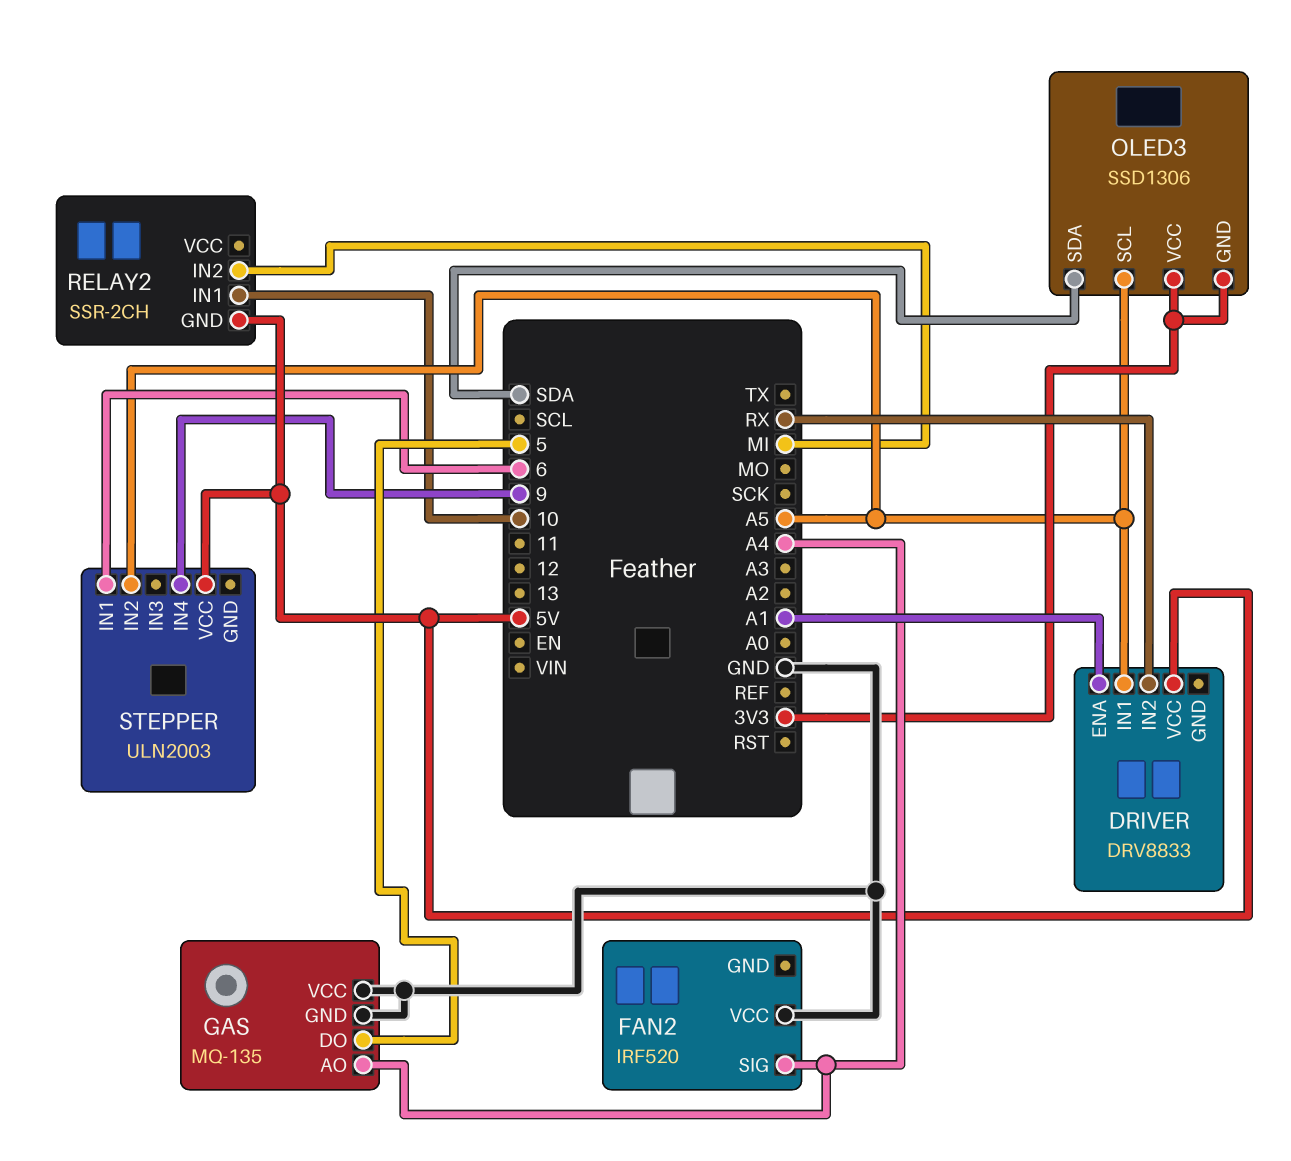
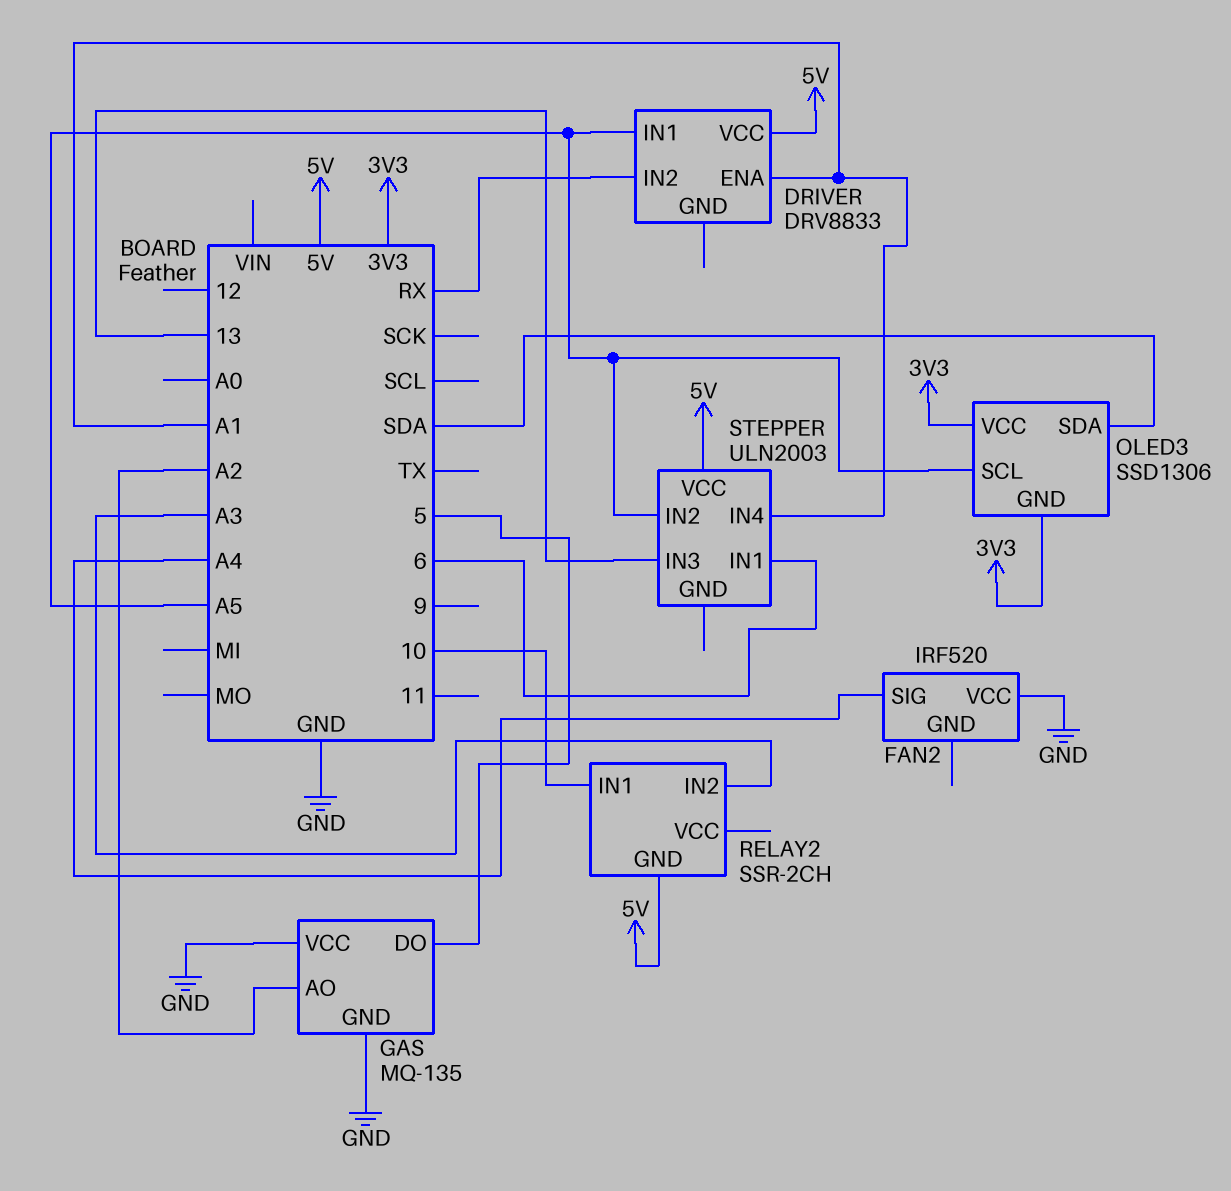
GAS pin AO: A4 -> A2
RELAY2 pin IN2: MI -> A3
STEPPER pin IN3: none -> 13
STEPPER pin IN4: 9 -> A1

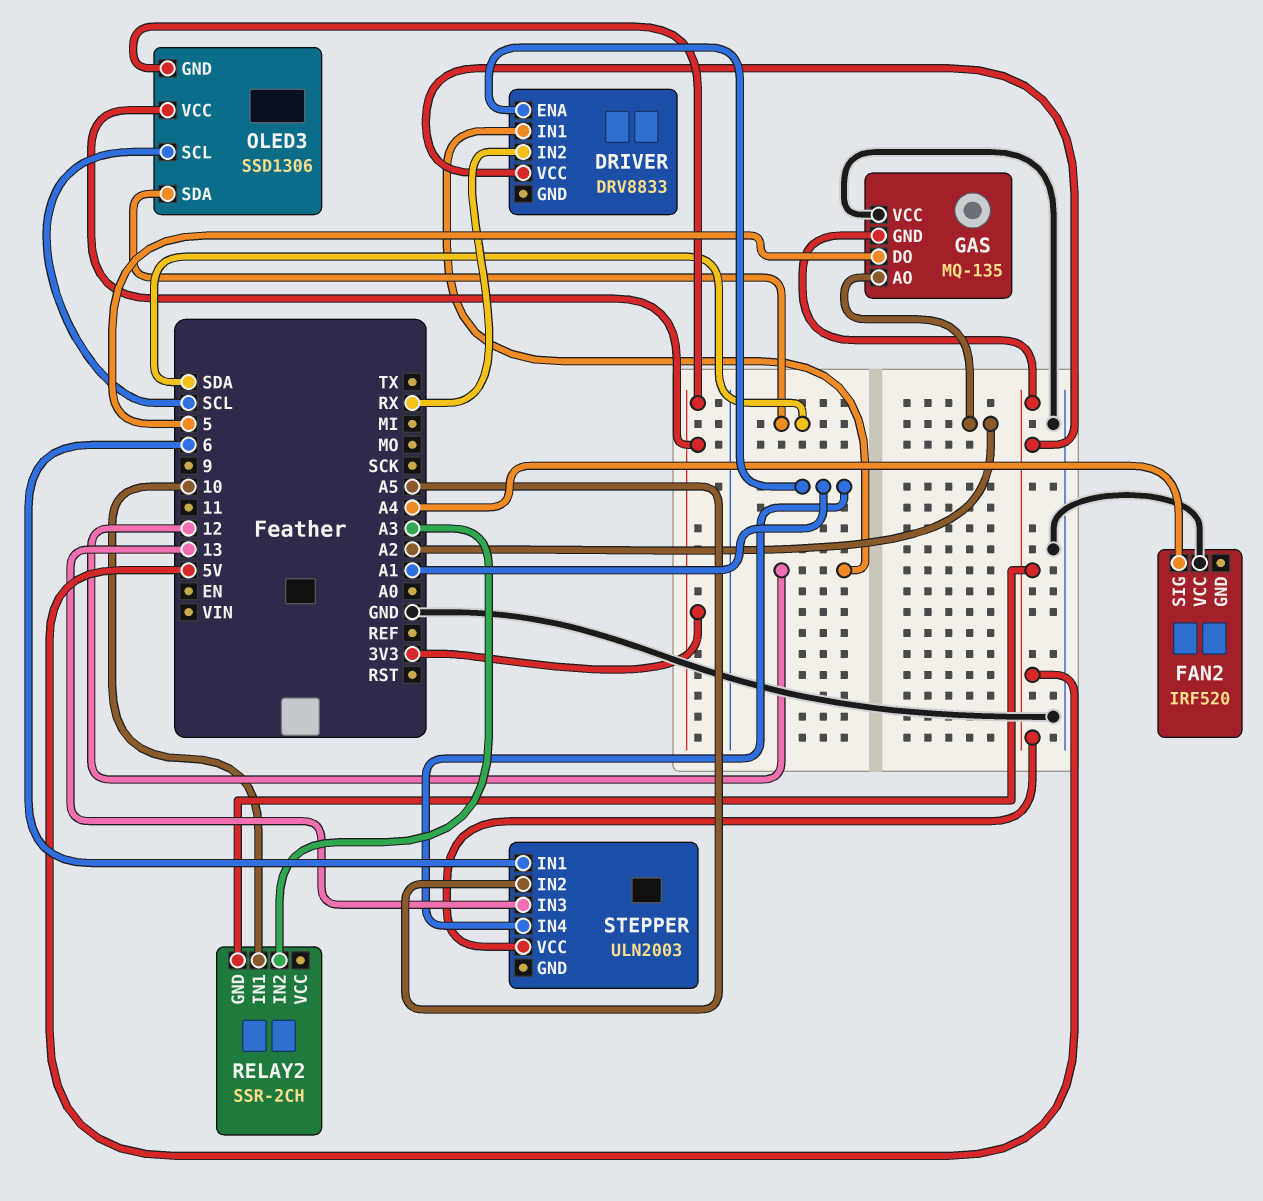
DRIVER pin IN1: A5 -> 12
GAS pin GND: GND -> 5V
OLED3 pin SCL: A5 -> SCL

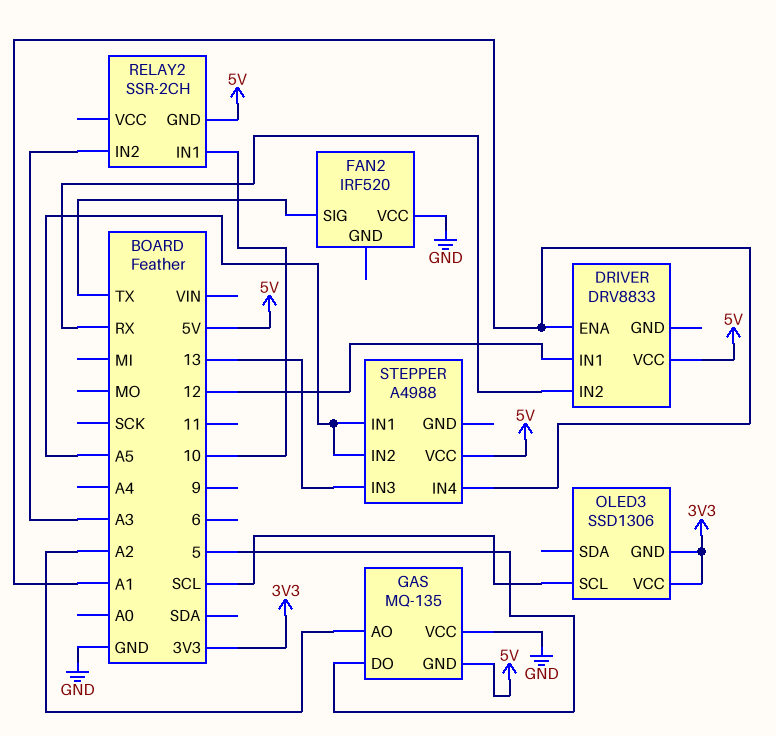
FAN2 pin SIG: A4 -> TX
OLED3 pin SDA: SDA -> none
STEPPER: ULN2003 -> A4988
STEPPER pin IN1: 6 -> A5

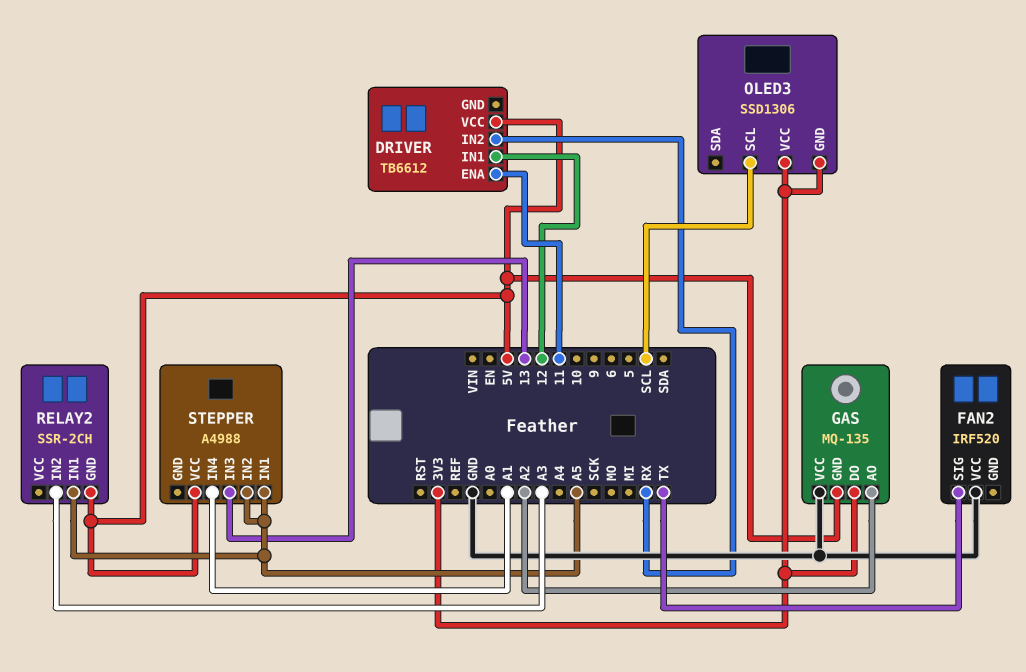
DRIVER: DRV8833 -> TB6612
DRIVER pin ENA: A1 -> 11
GAS pin DO: 5 -> 3V3
RELAY2 pin IN1: 10 -> A5

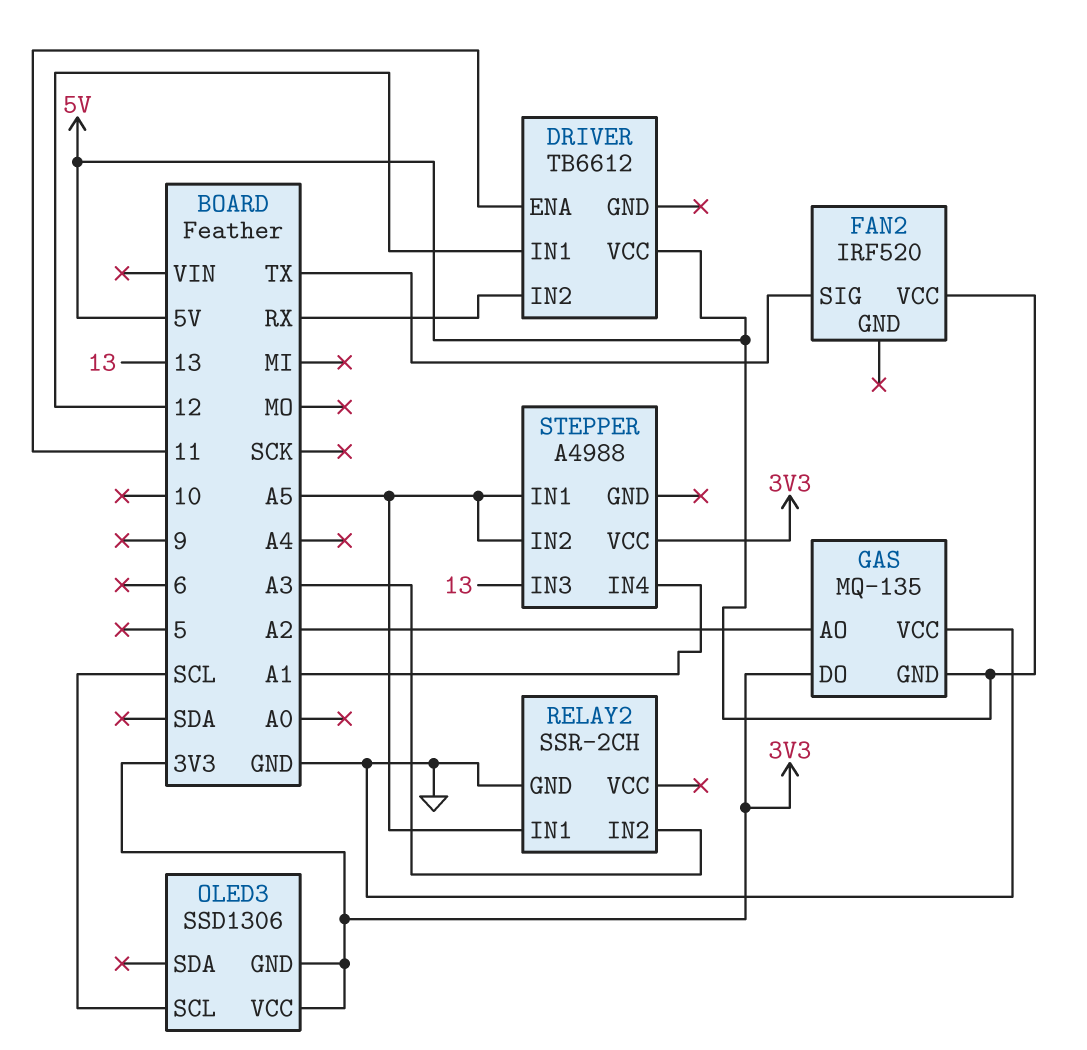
FAN2 pin VCC: GND -> 5V
RELAY2 pin GND: 5V -> GND
STEPPER pin VCC: 5V -> 3V3

